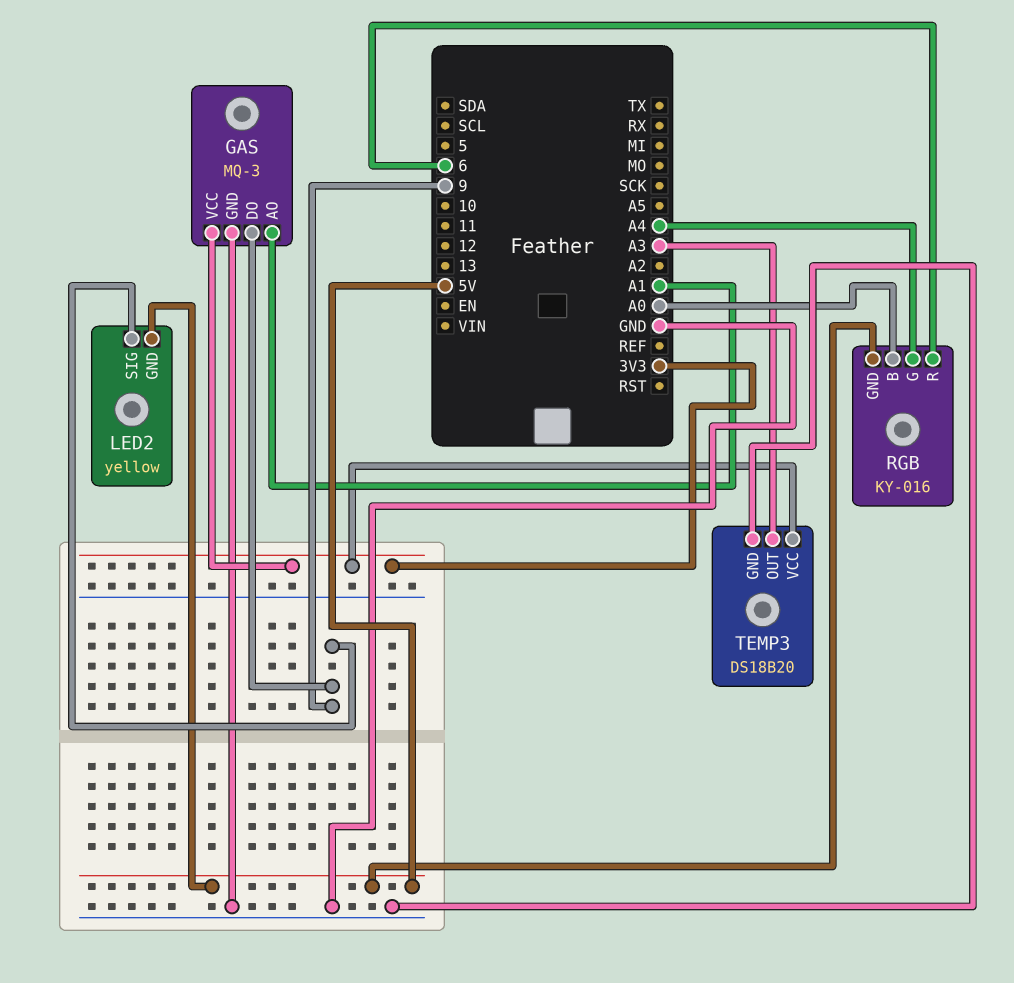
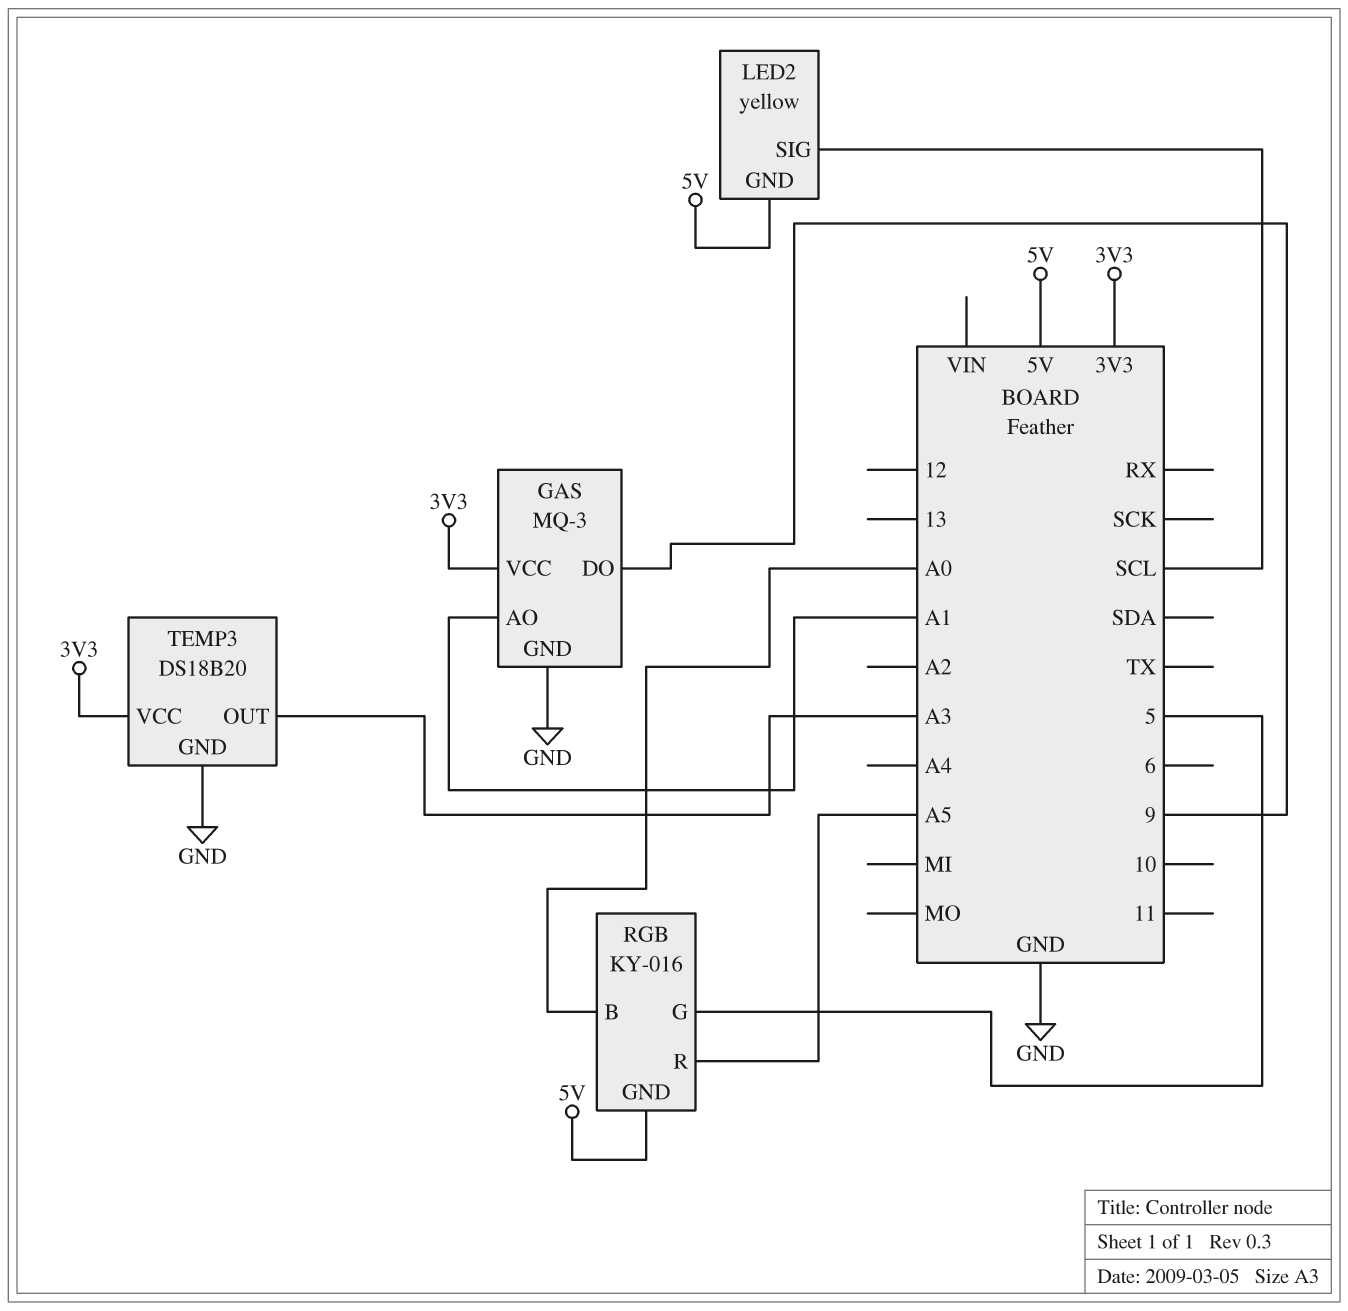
LED2 pin SIG: 9 -> SCL
RGB pin G: A4 -> 5
RGB pin R: 6 -> A5

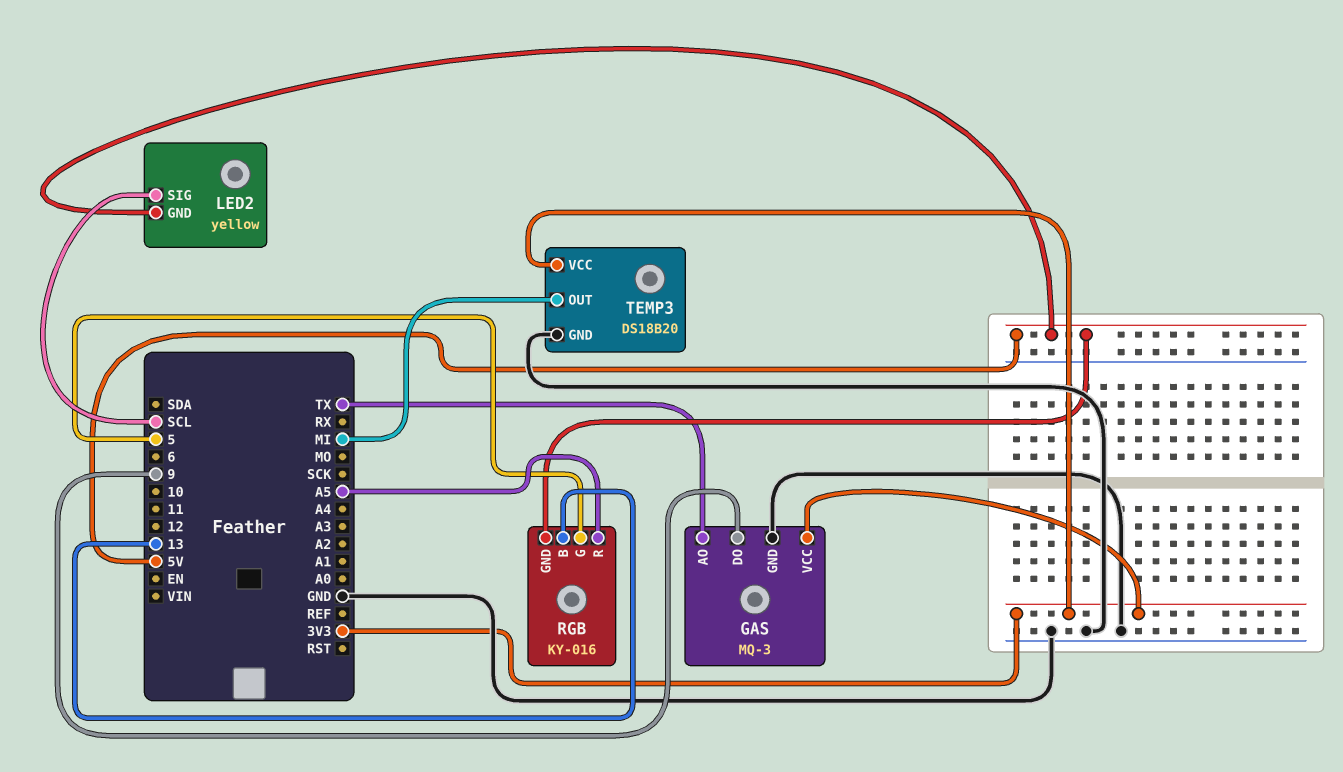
GAS pin AO: A1 -> TX
RGB pin B: A0 -> 13
TEMP3 pin OUT: A3 -> MI

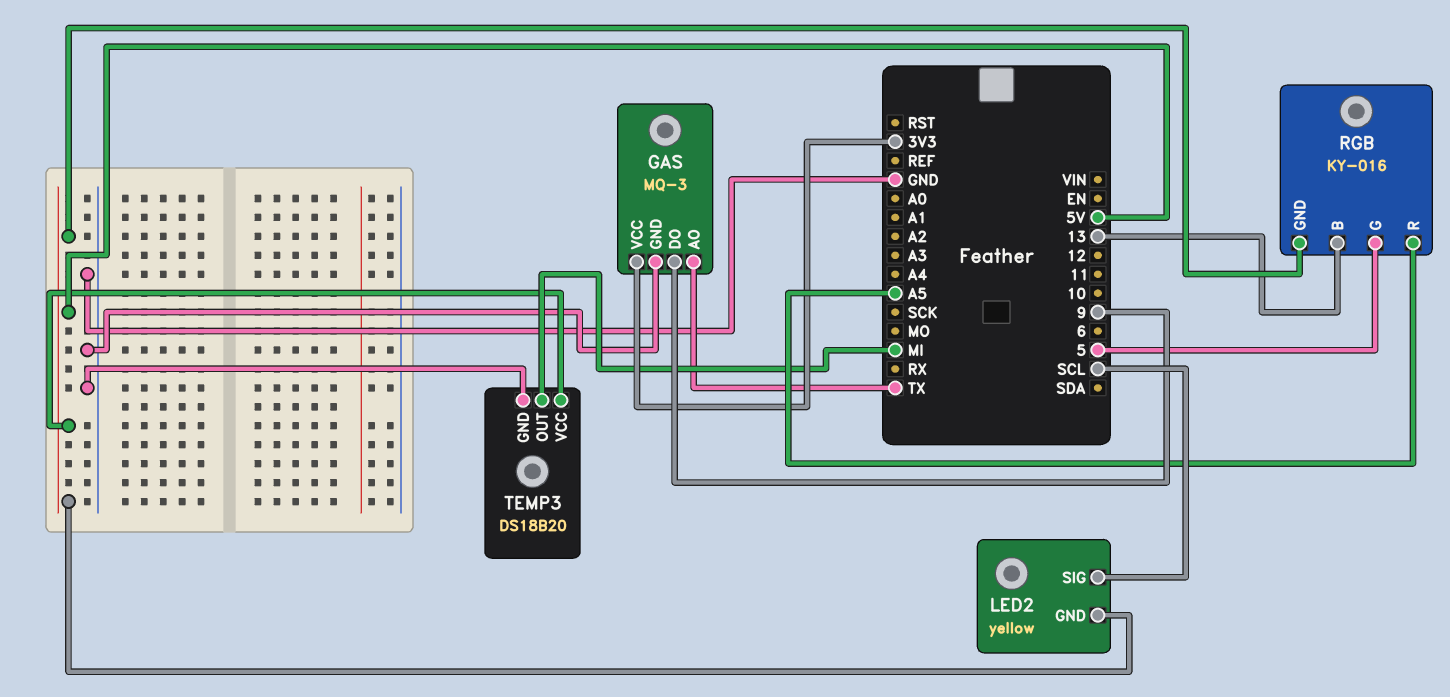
TEMP3 pin VCC: 3V3 -> 5V

